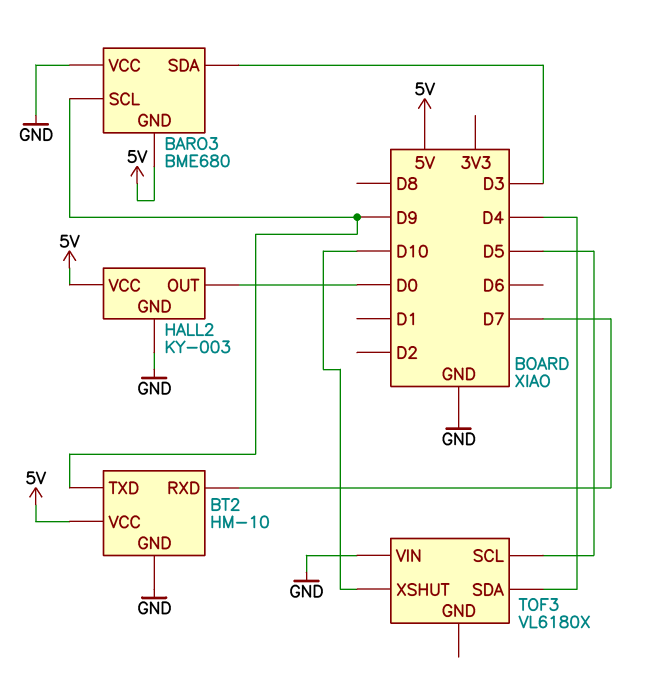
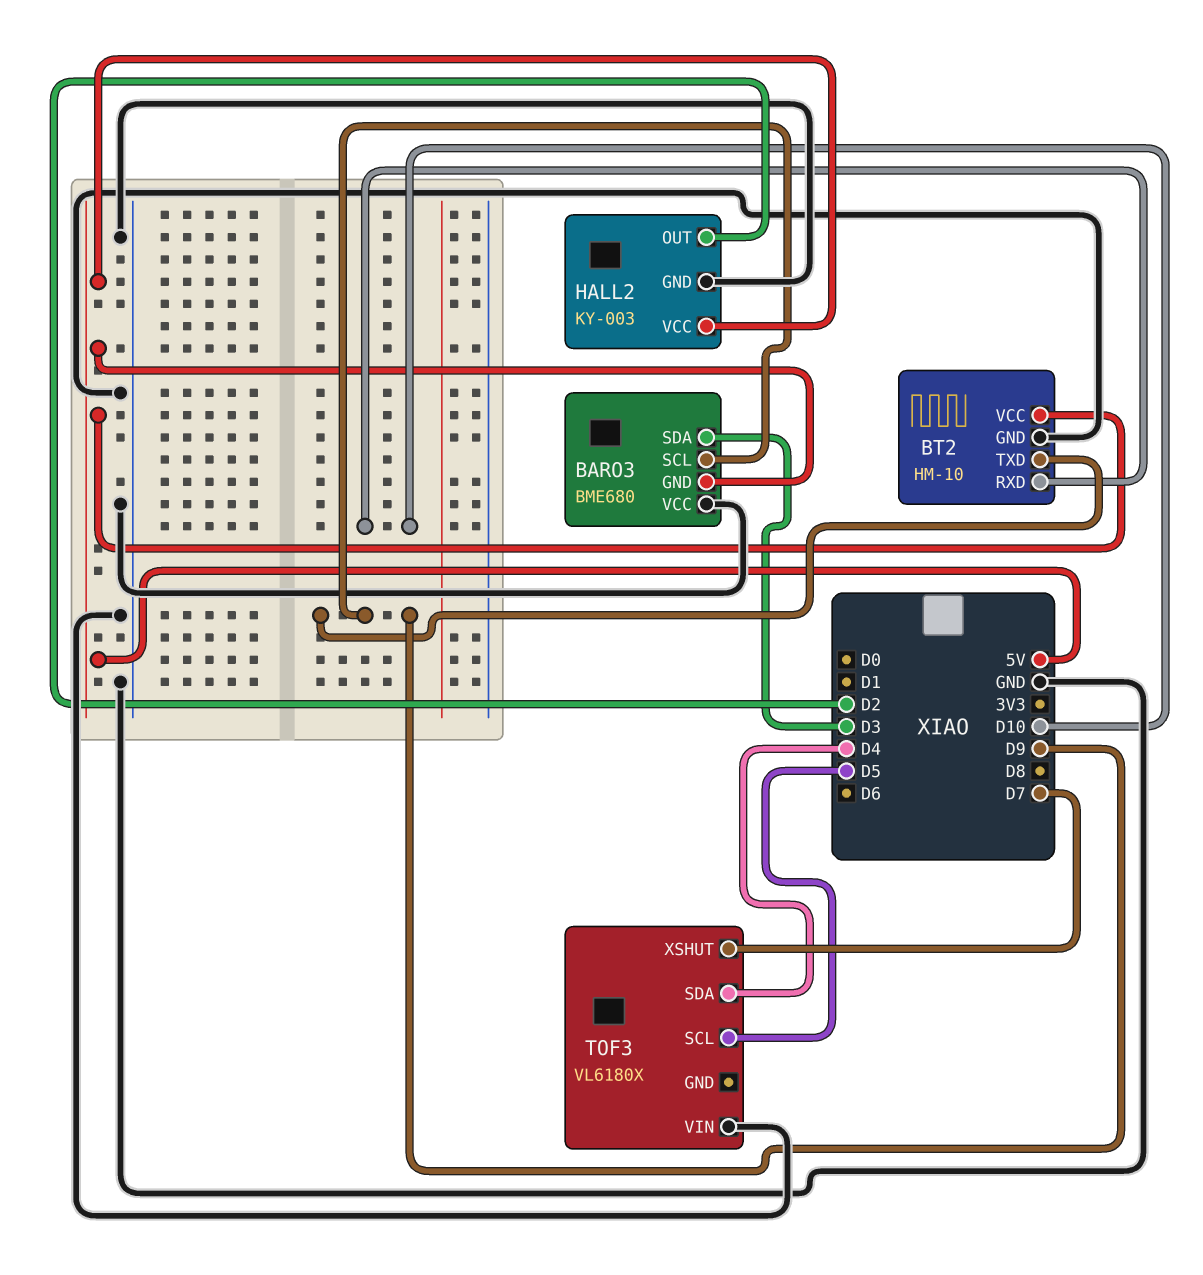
BT2 pin RXD: D7 -> D10
HALL2 pin OUT: D0 -> D2
TOF3 pin XSHUT: D10 -> D7

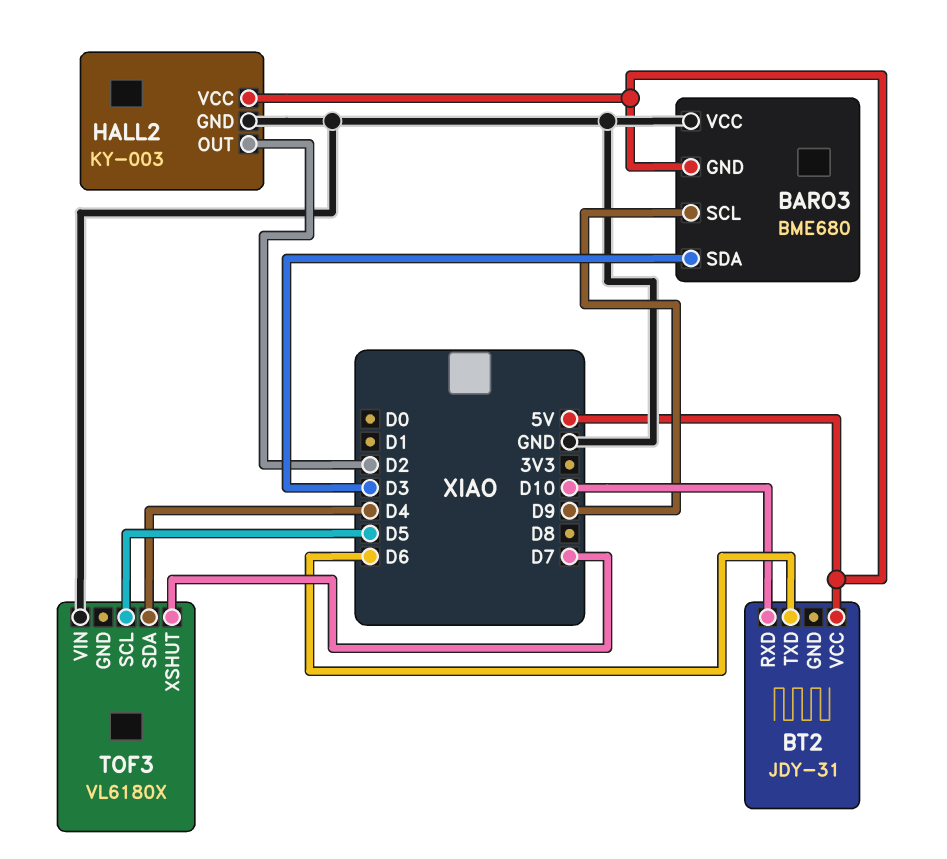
BT2: HM-10 -> JDY-31
BT2 pin GND: GND -> none
BT2 pin TXD: D9 -> D6

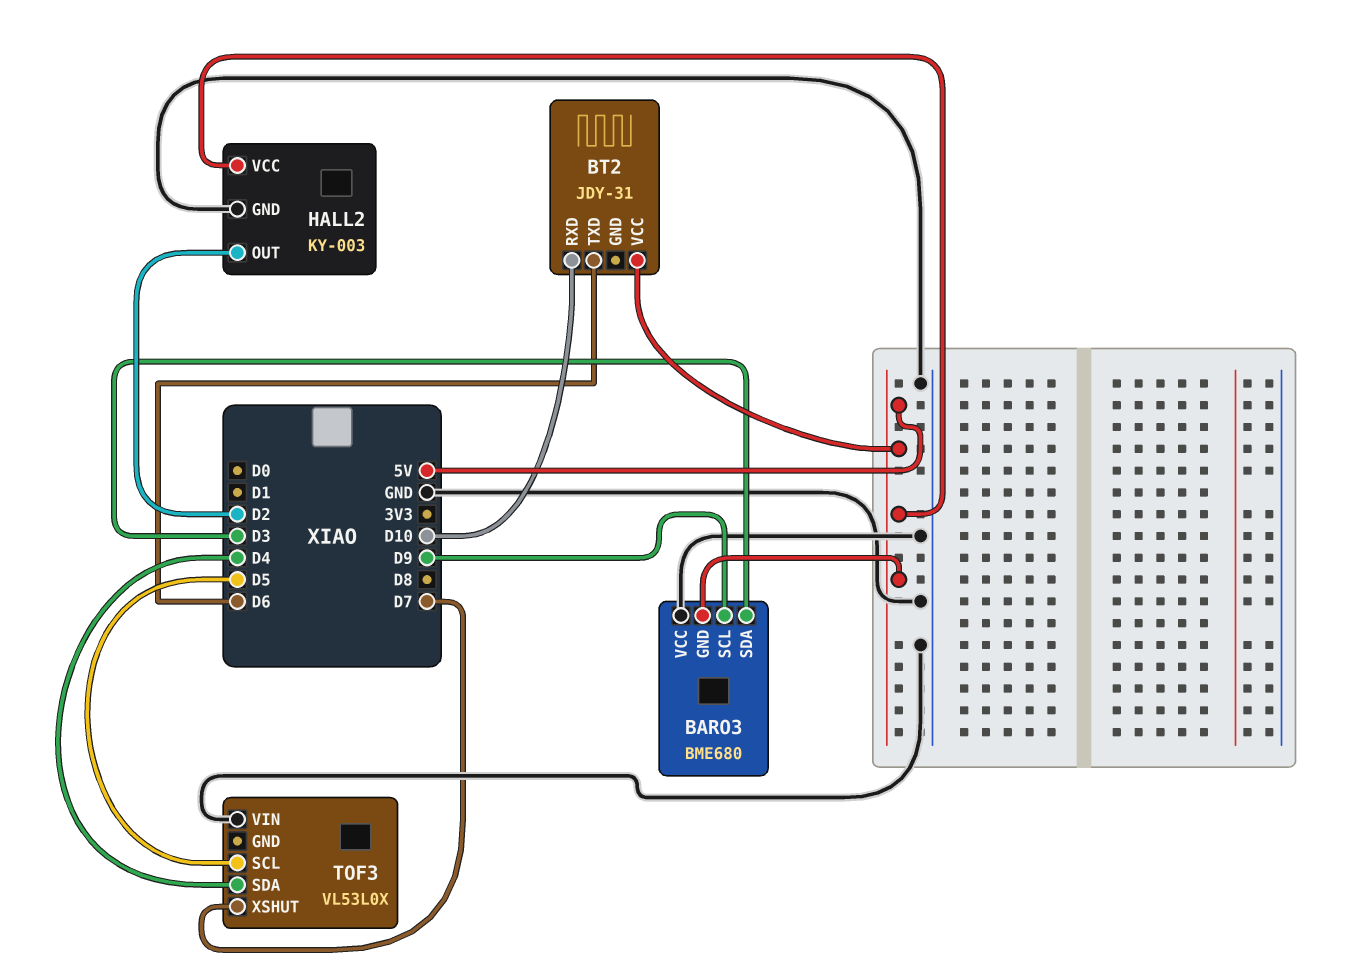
TOF3: VL6180X -> VL53L0X

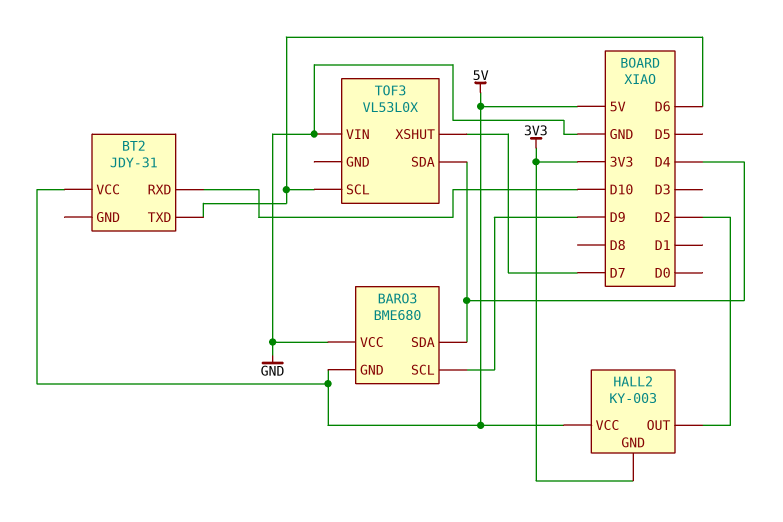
BARO3 pin SDA: D3 -> D4
HALL2 pin GND: GND -> 3V3
TOF3 pin SCL: D5 -> D6

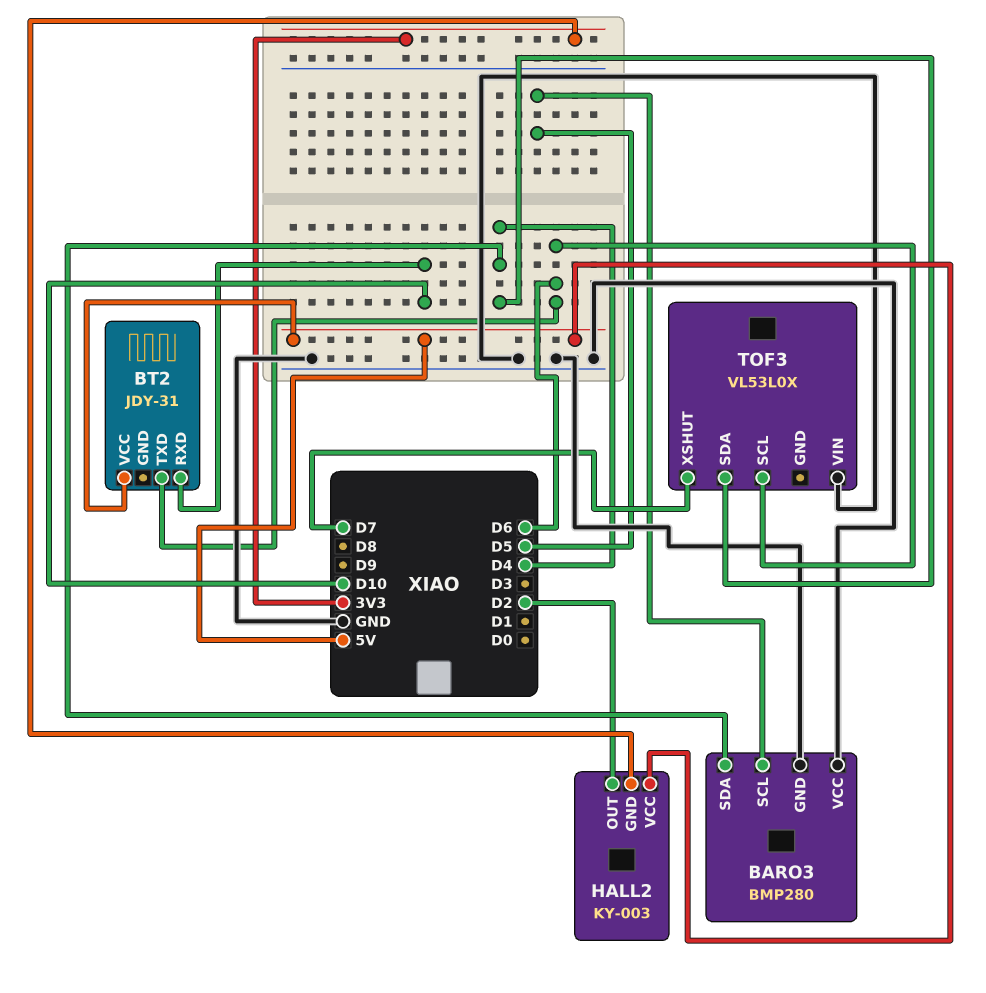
BARO3: BME680 -> BMP280
BARO3 pin GND: 5V -> GND
BARO3 pin SCL: D9 -> D5

